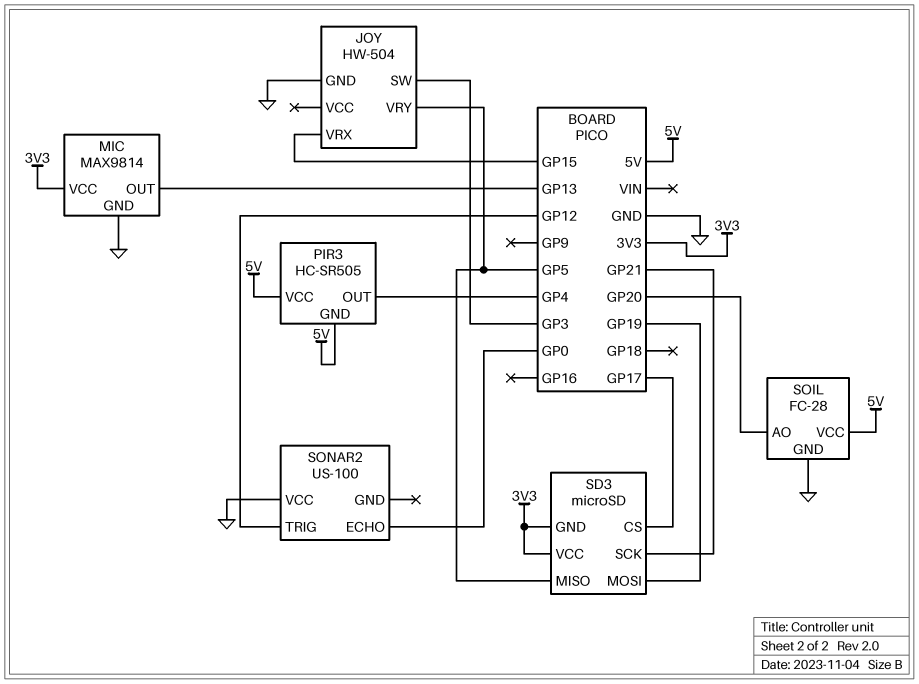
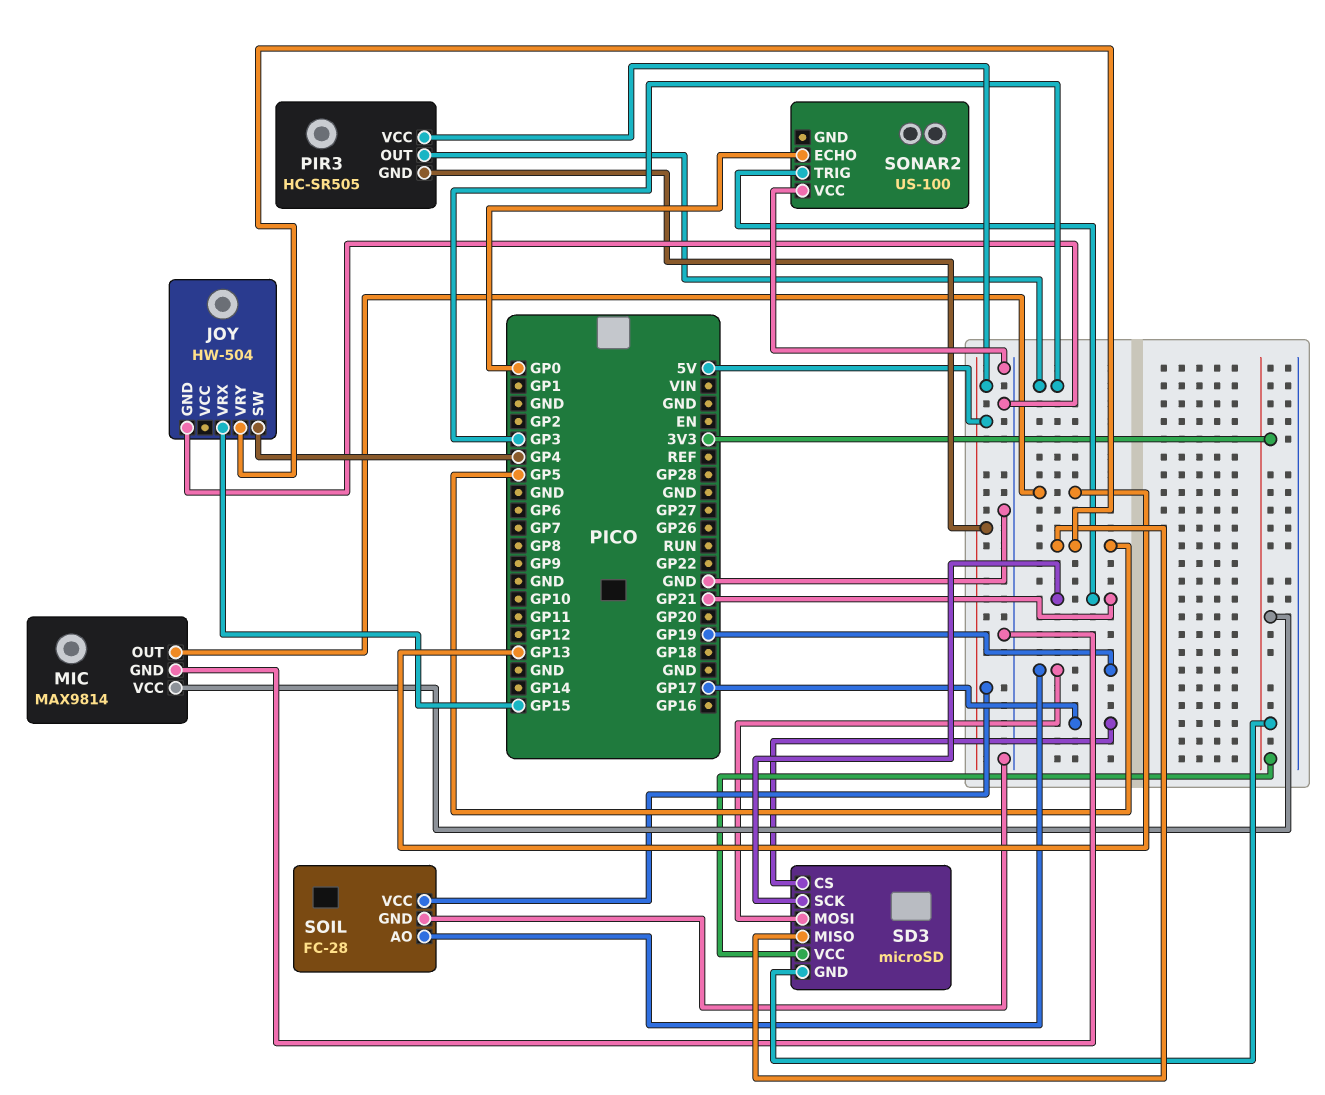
JOY pin SW: GP3 -> GP4
PIR3 pin OUT: GP4 -> GP3
SOIL pin AO: GP20 -> GP19
SONAR2 pin TRIG: GP12 -> GP21

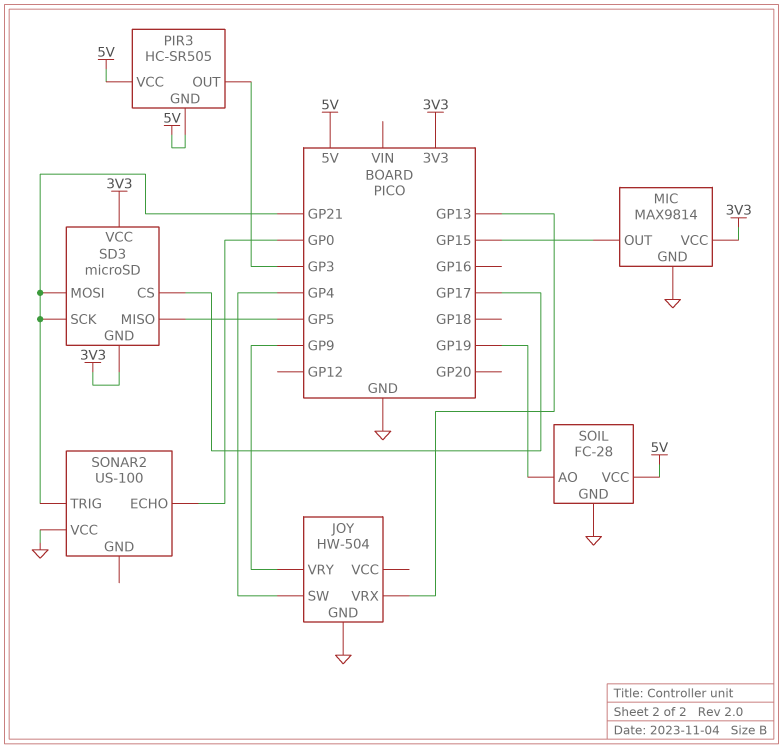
JOY pin VRX: GP15 -> GP13
JOY pin VRY: GP5 -> GP9
MIC pin OUT: GP13 -> GP15
SD3 pin MOSI: GP19 -> GP21

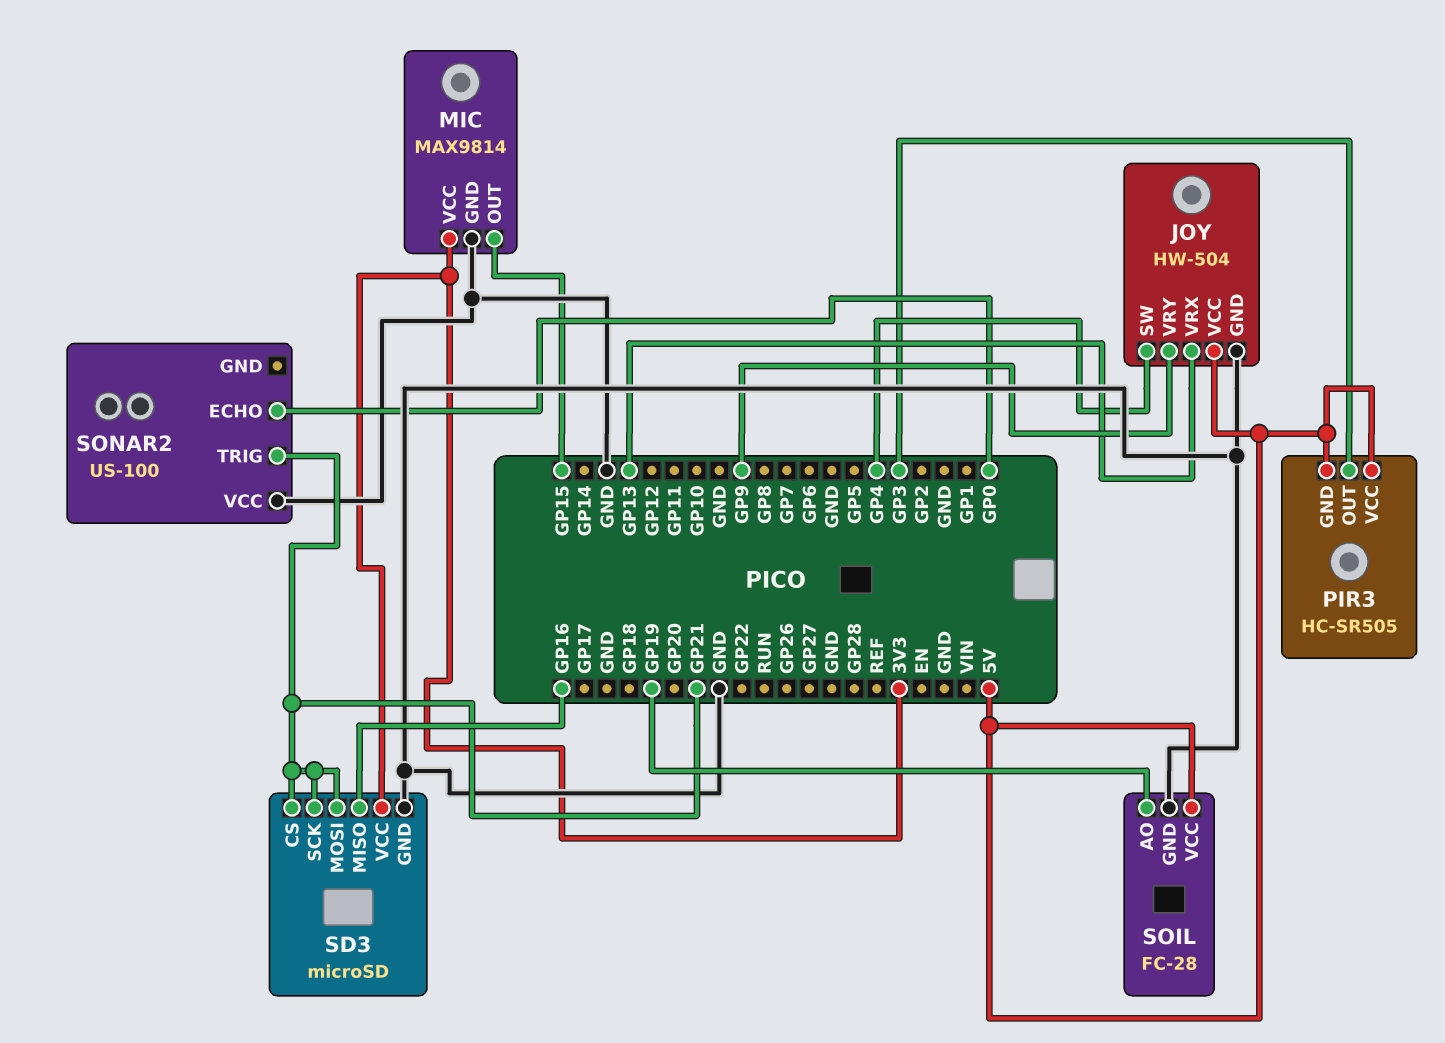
JOY pin VCC: none -> 5V
SD3 pin CS: GP17 -> GP21
SD3 pin GND: 3V3 -> GND
SD3 pin MISO: GP5 -> GP16

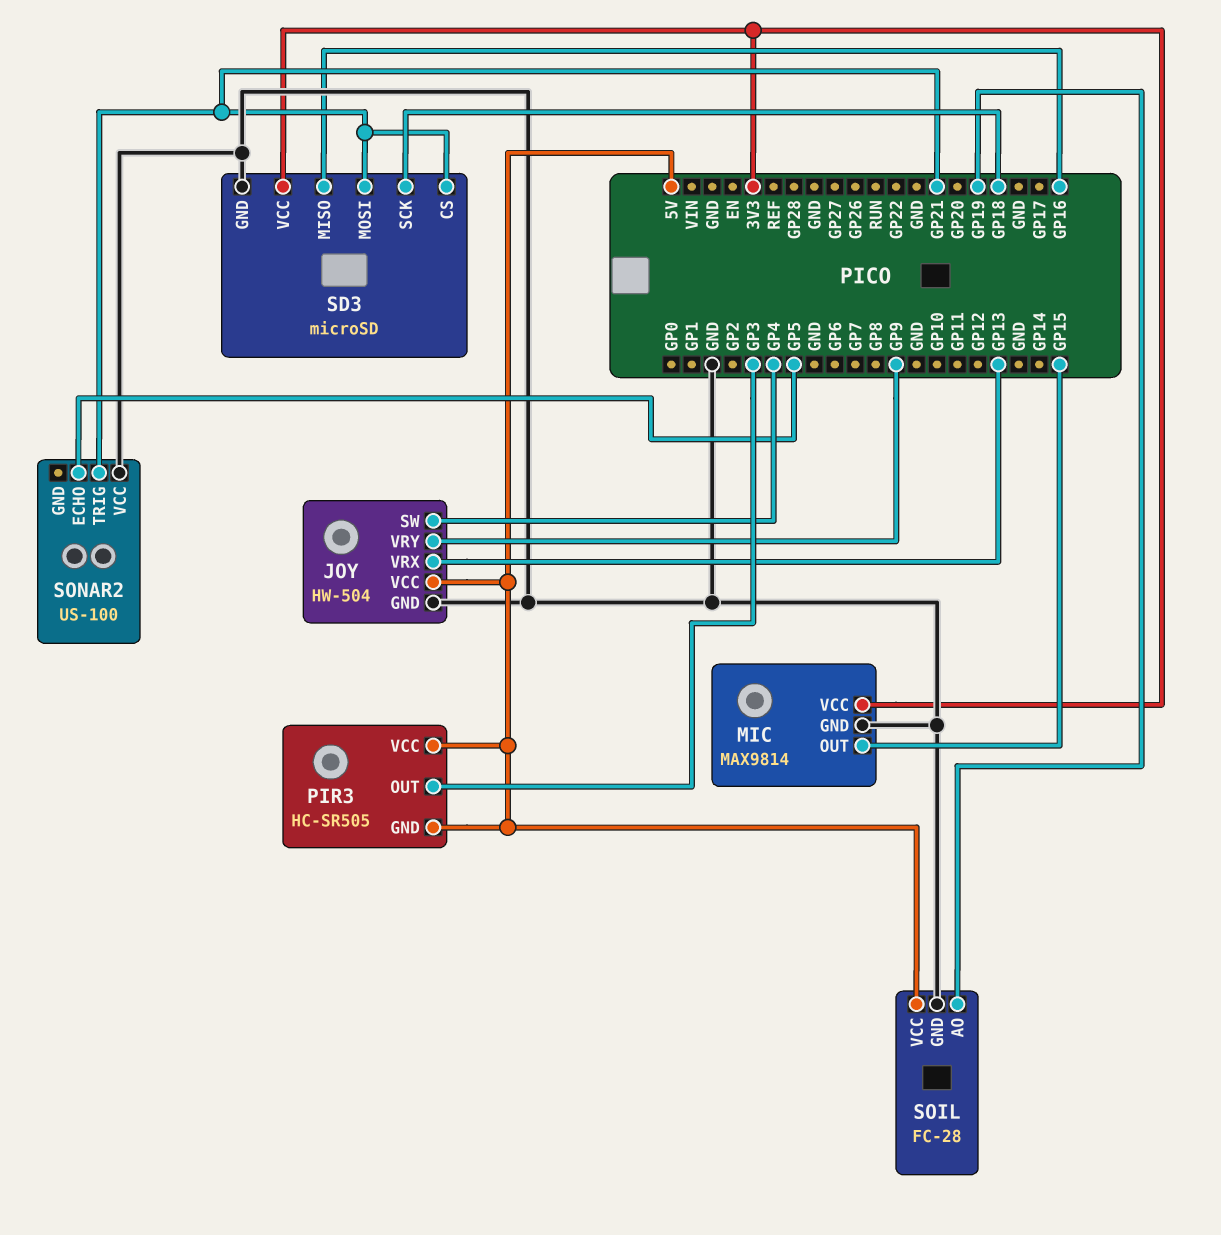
SD3 pin SCK: GP21 -> GP18
SONAR2 pin ECHO: GP0 -> GP5

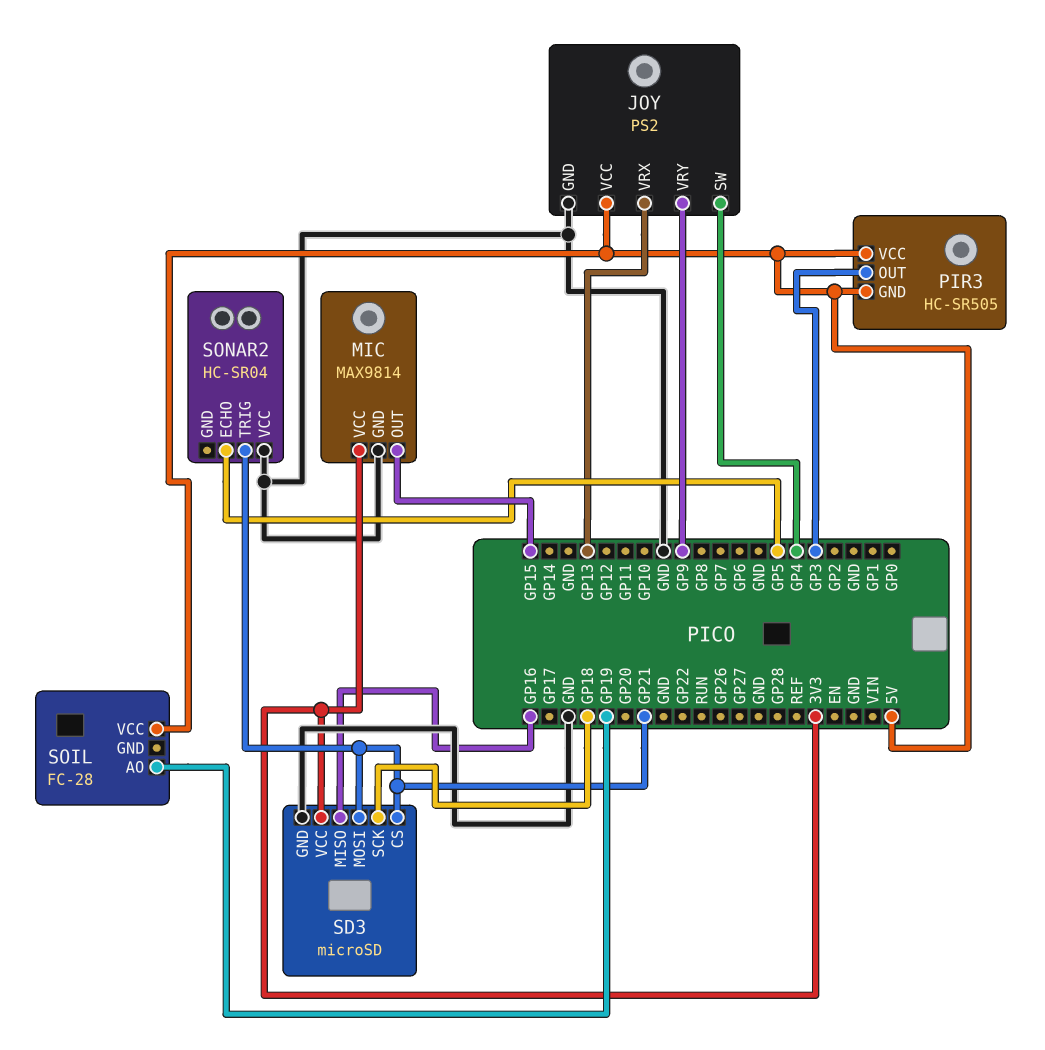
JOY: HW-504 -> PS2
SOIL pin GND: GND -> none
SONAR2: US-100 -> HC-SR04

